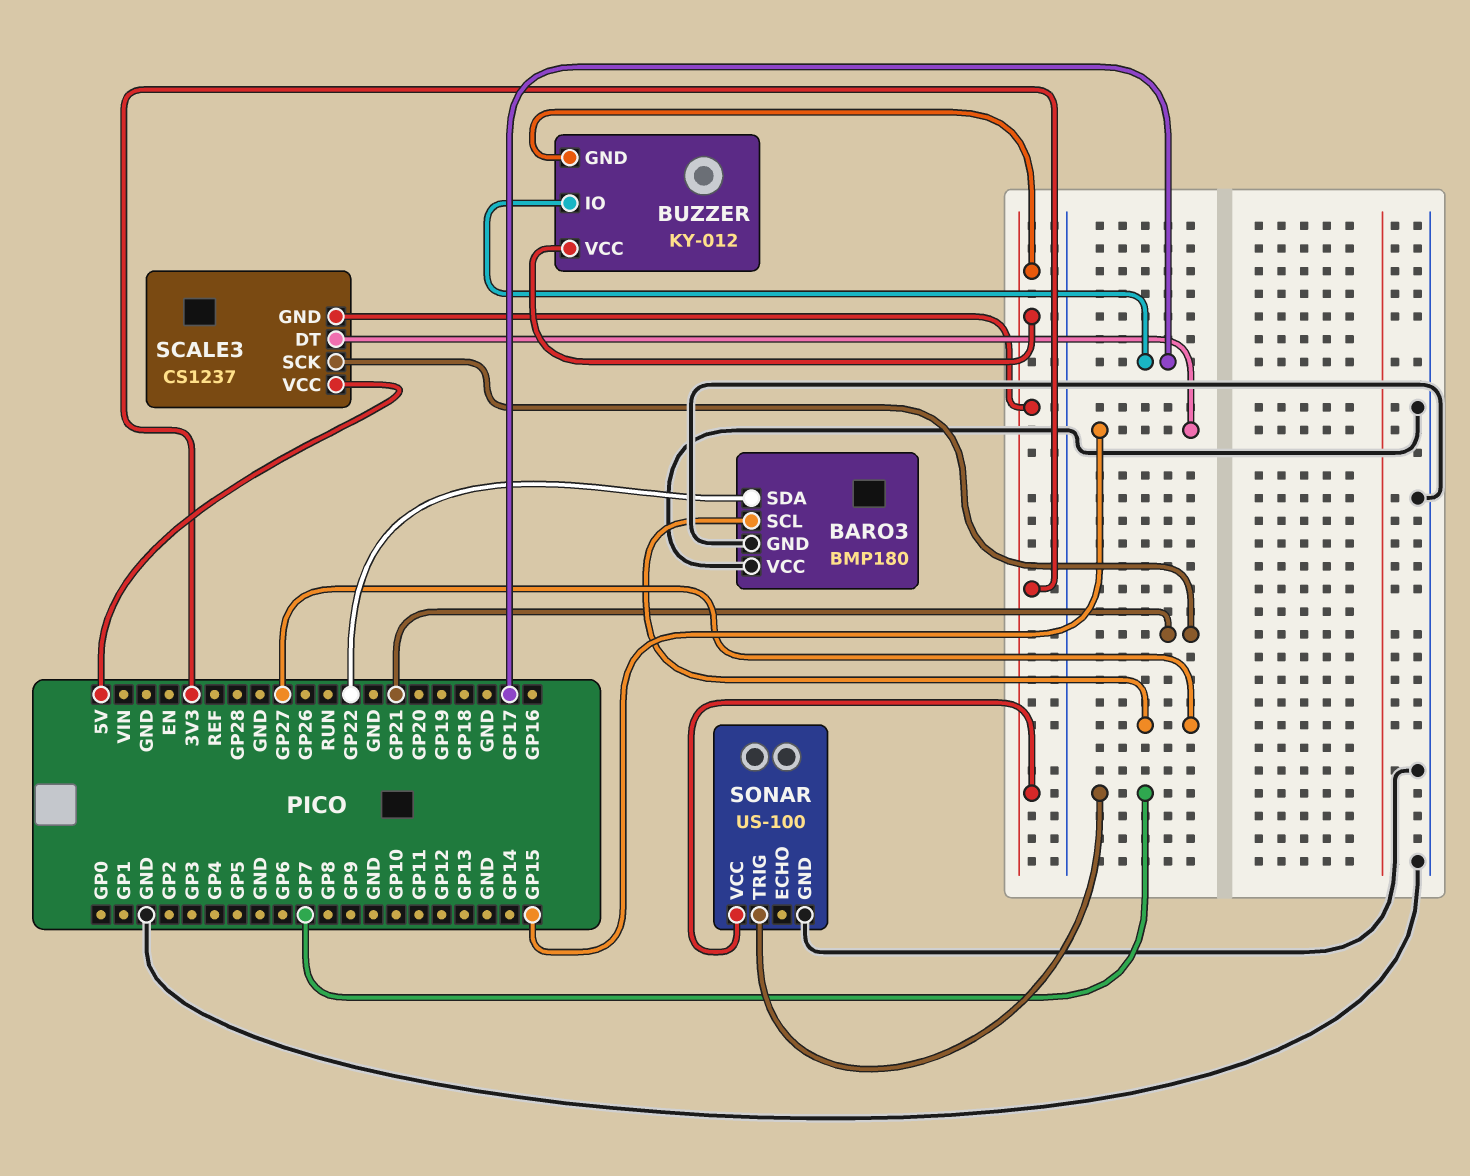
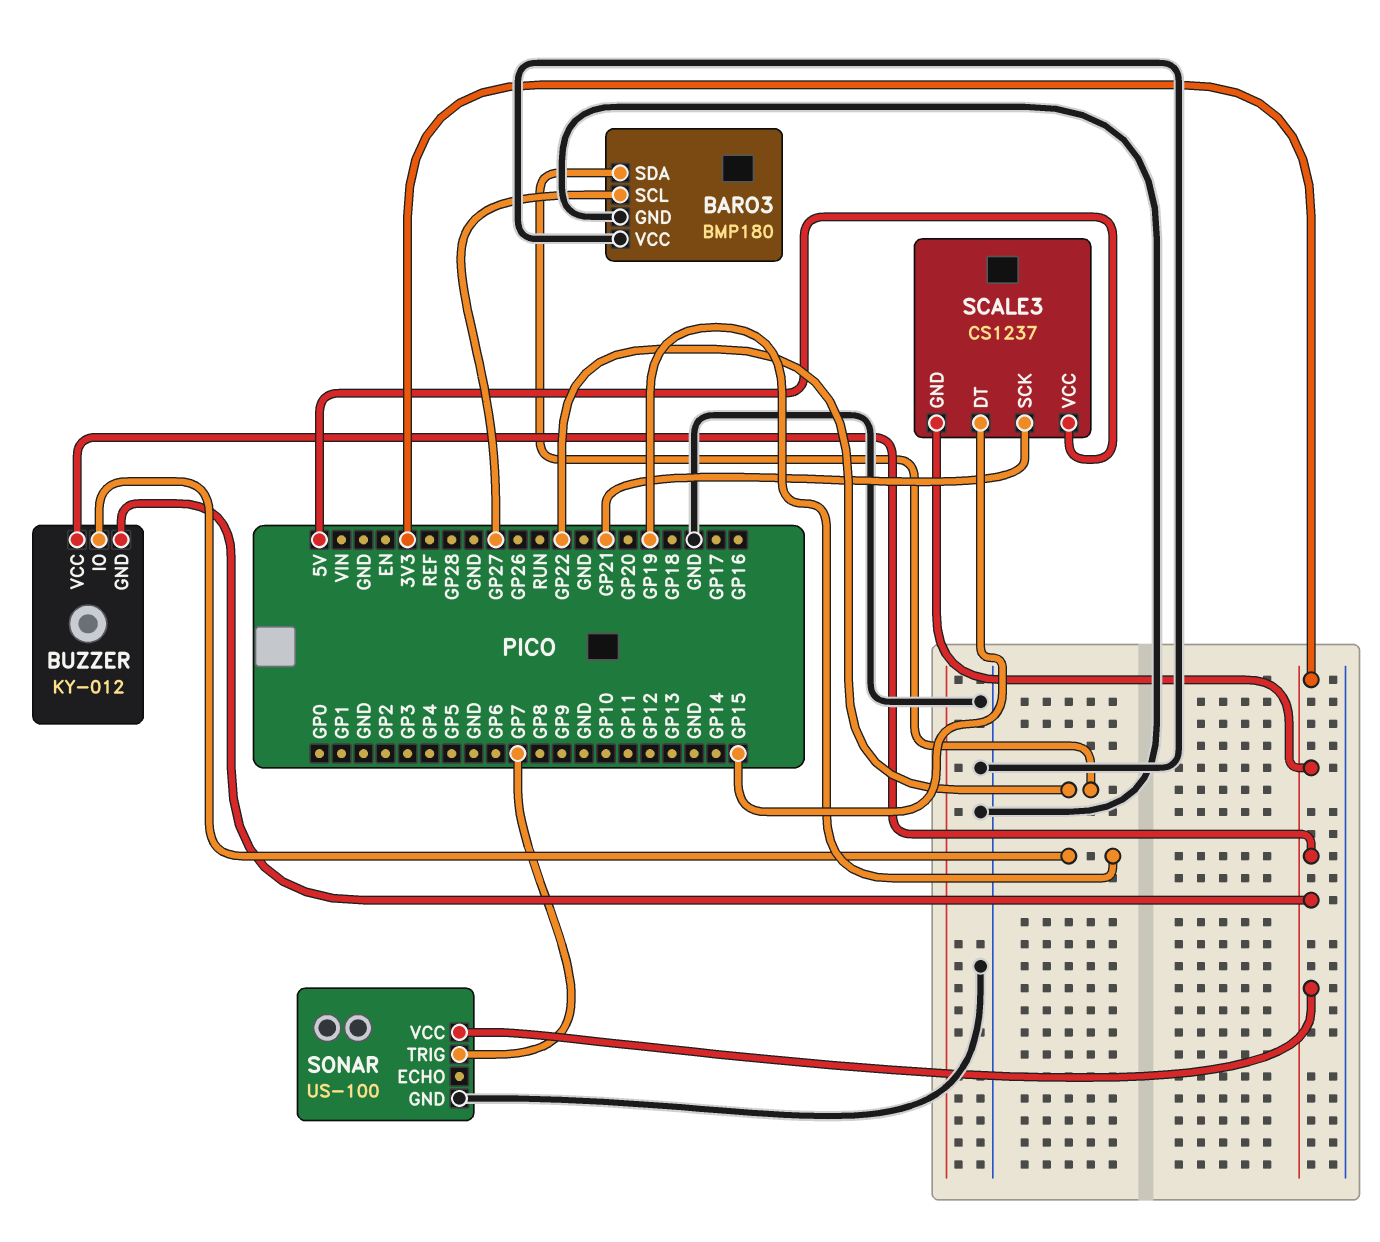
BUZZER pin IO: GP17 -> GP19

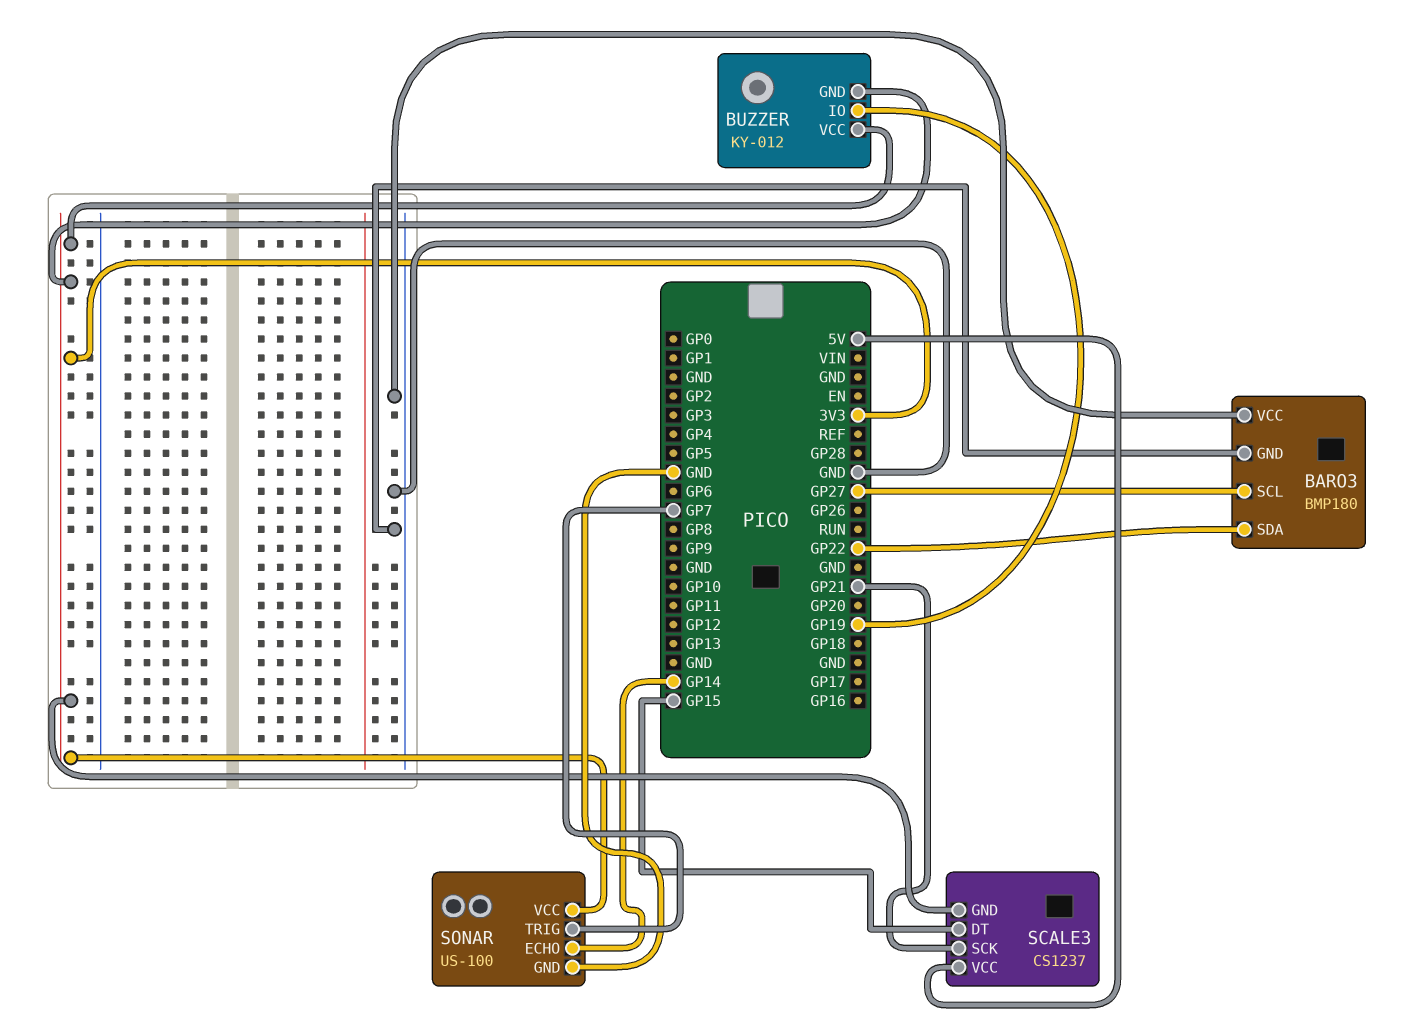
SONAR pin ECHO: none -> GP14

